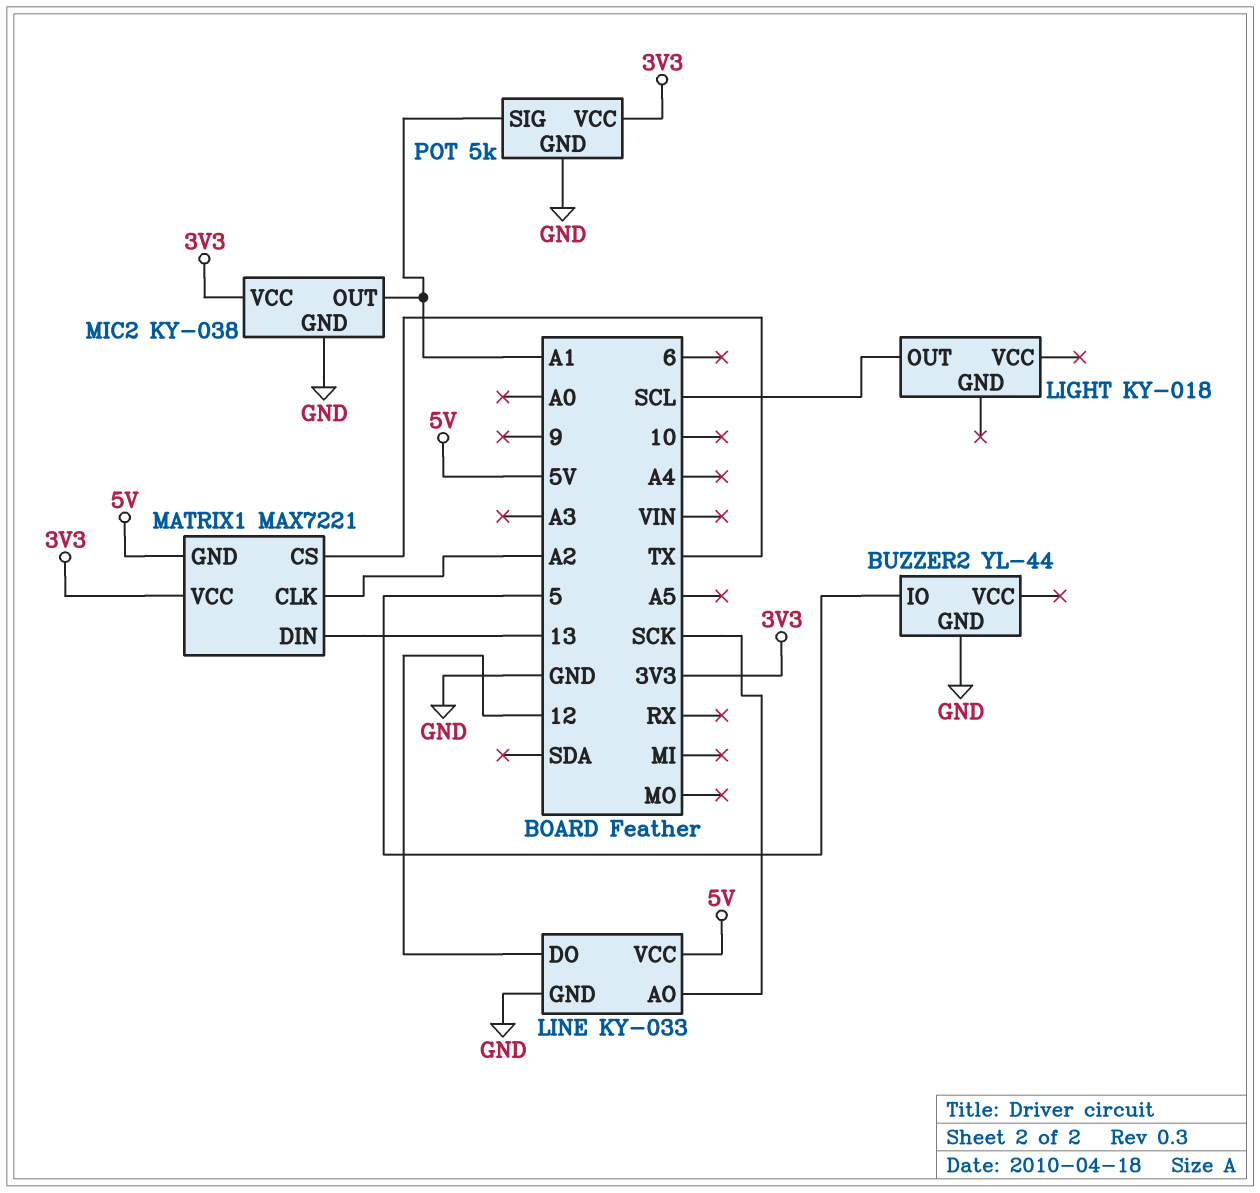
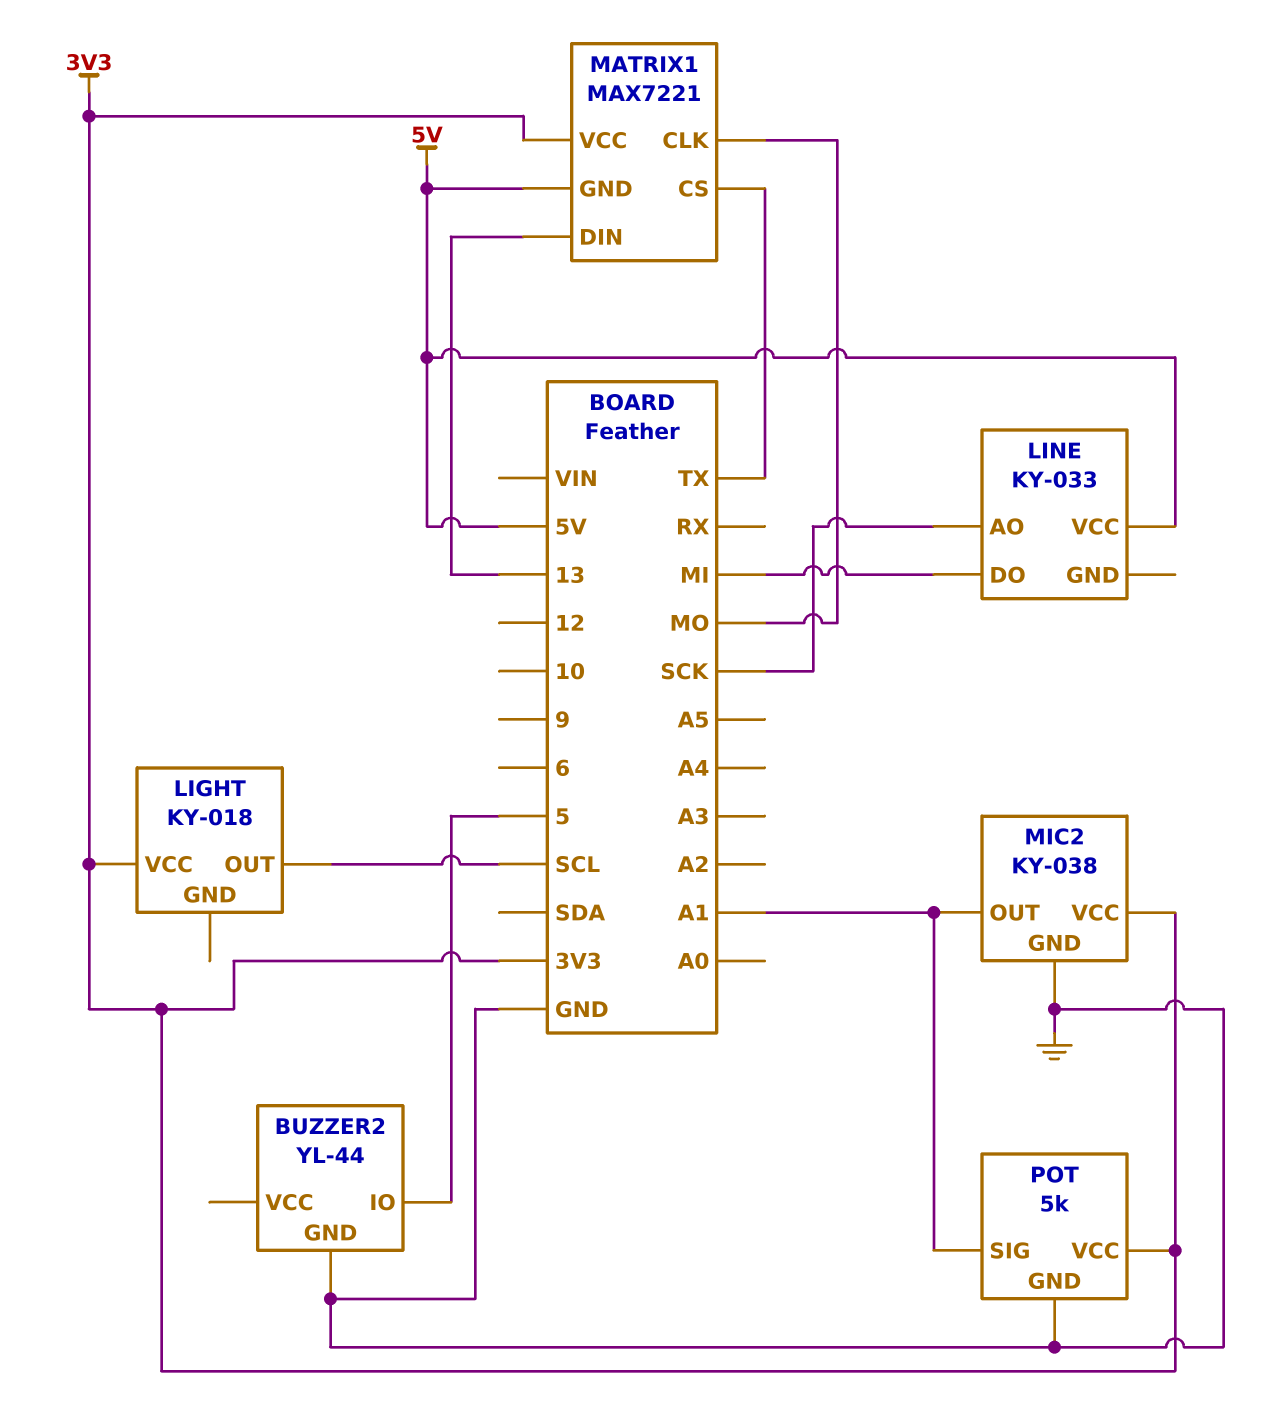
LIGHT pin VCC: none -> 3V3
LINE pin DO: 12 -> MI
LINE pin GND: GND -> none
MATRIX1 pin CLK: A2 -> MO

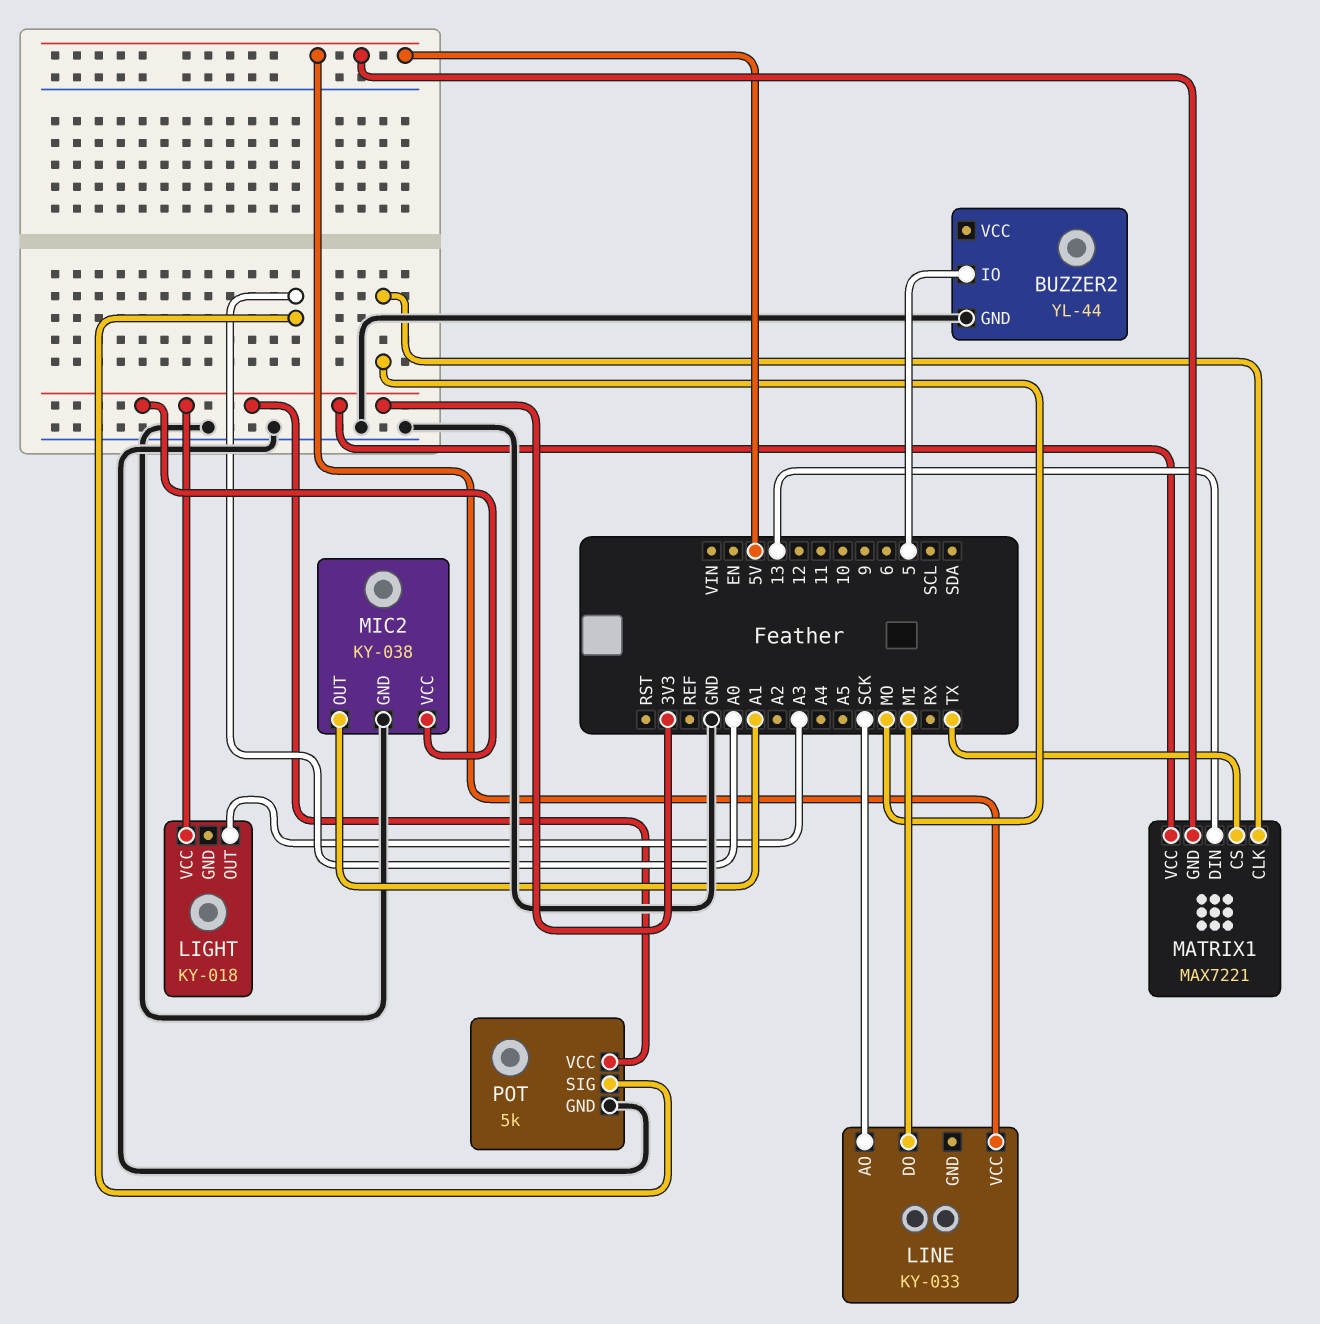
LIGHT pin OUT: SCL -> A3
POT pin SIG: A1 -> A0

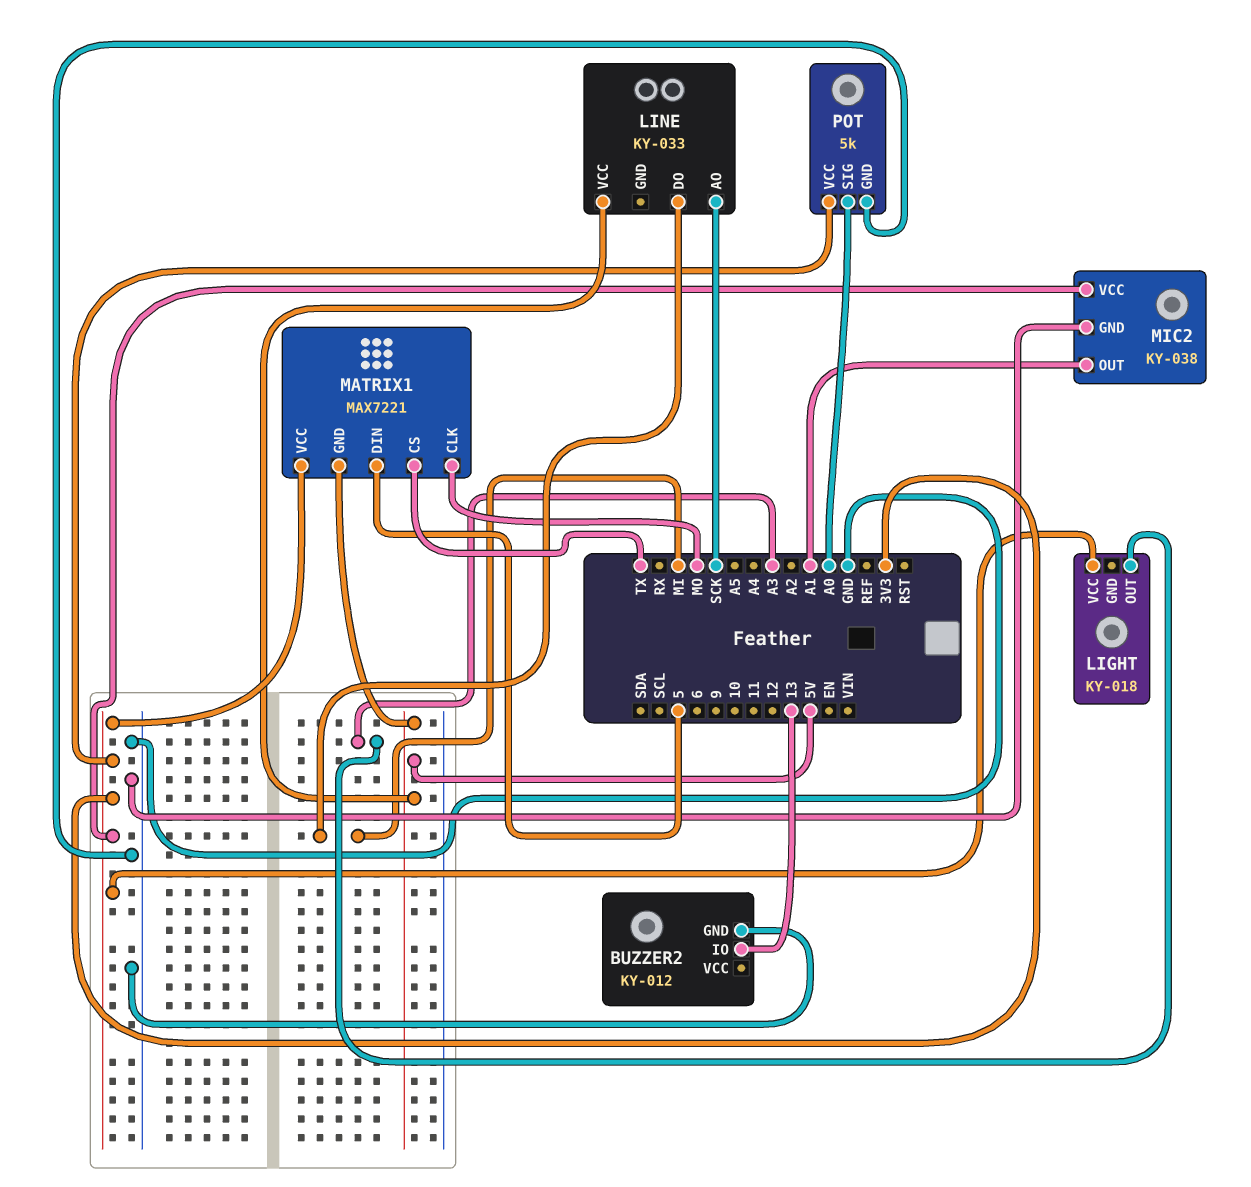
BUZZER2: YL-44 -> KY-012
BUZZER2 pin IO: 5 -> 13
MATRIX1 pin DIN: 13 -> 5

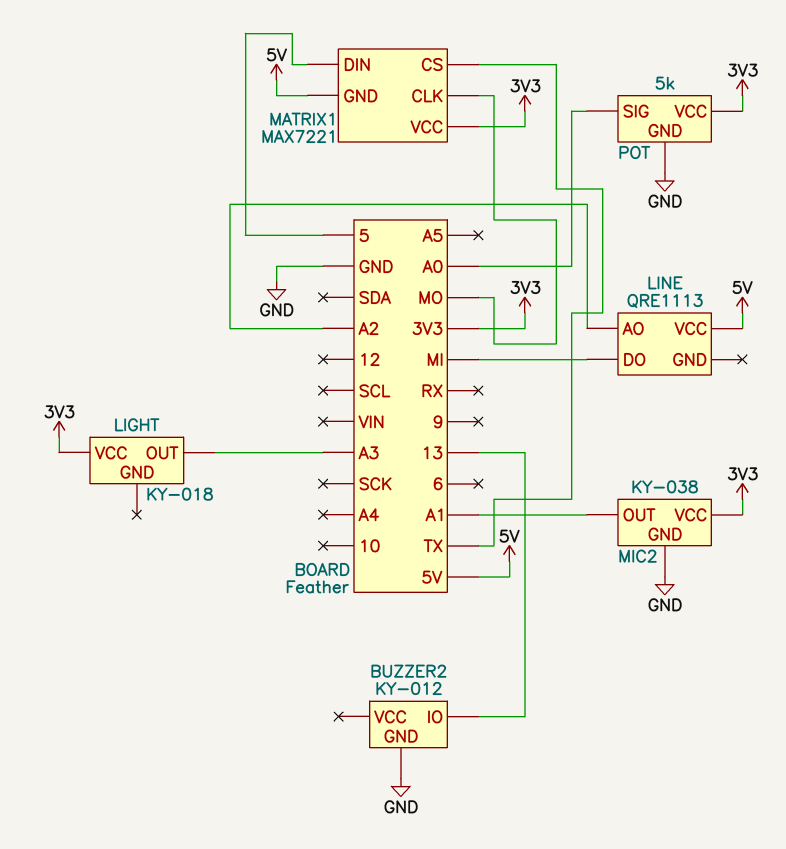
LINE: KY-033 -> QRE1113
LINE pin AO: SCK -> A2

